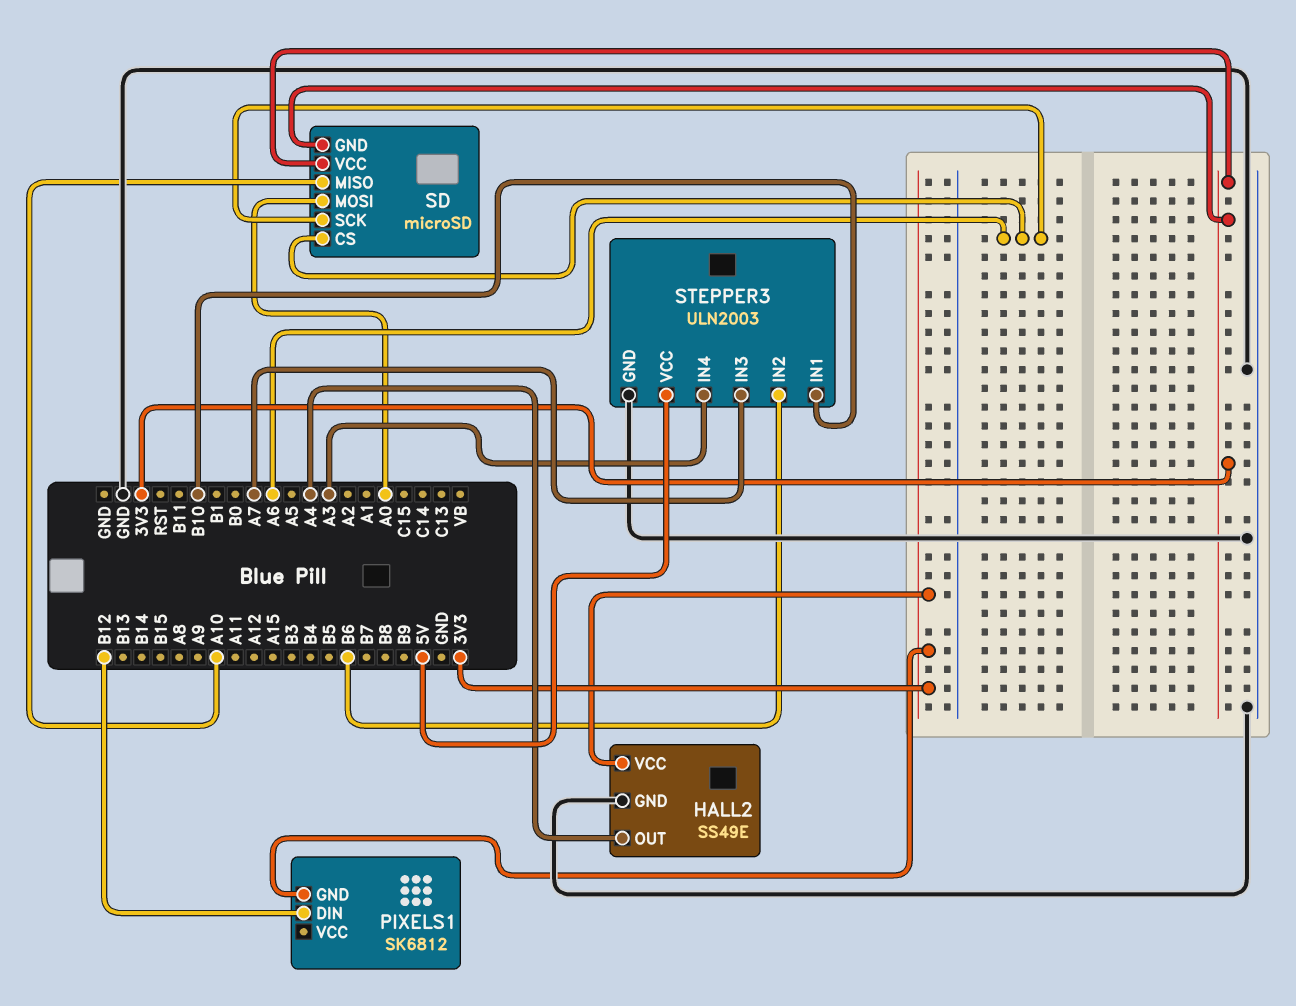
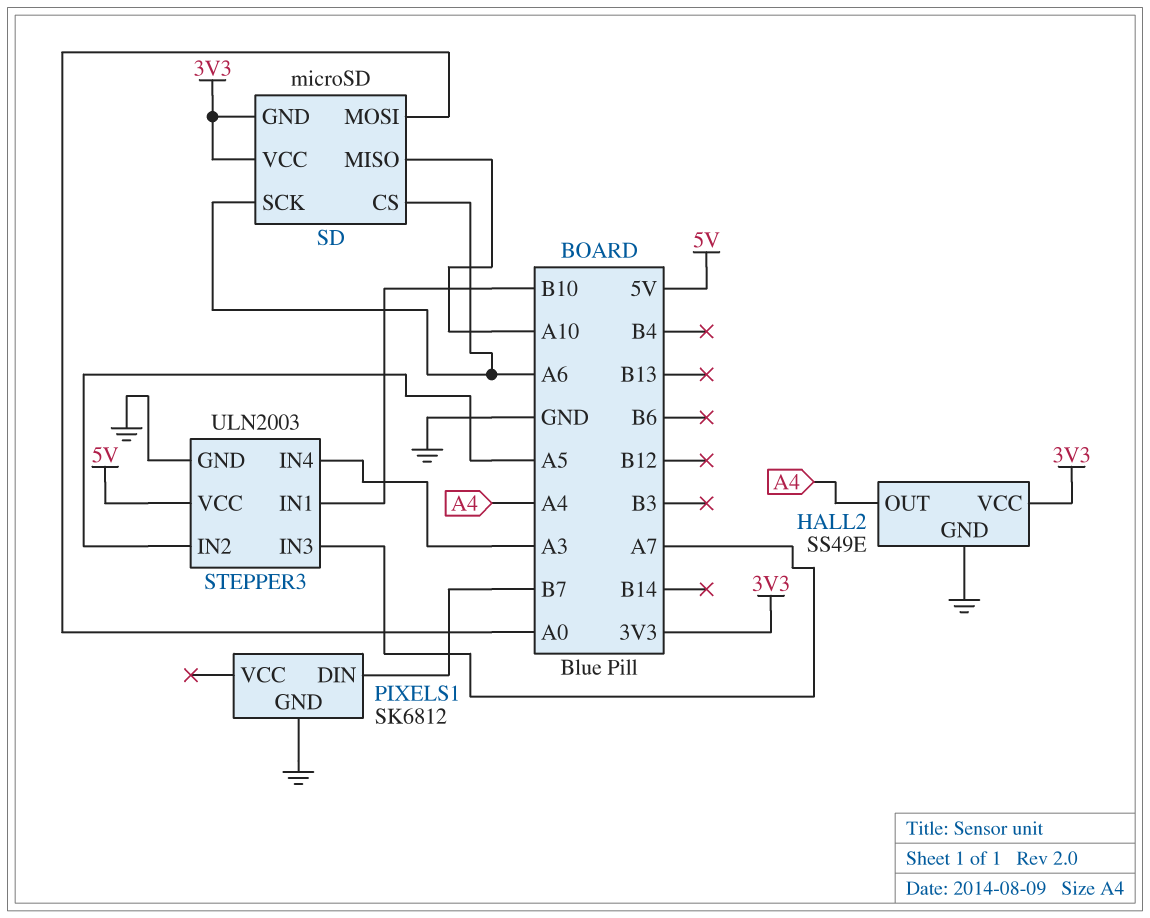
PIXELS1 pin DIN: B12 -> B7
PIXELS1 pin GND: 3V3 -> GND
STEPPER3 pin IN2: B6 -> A5

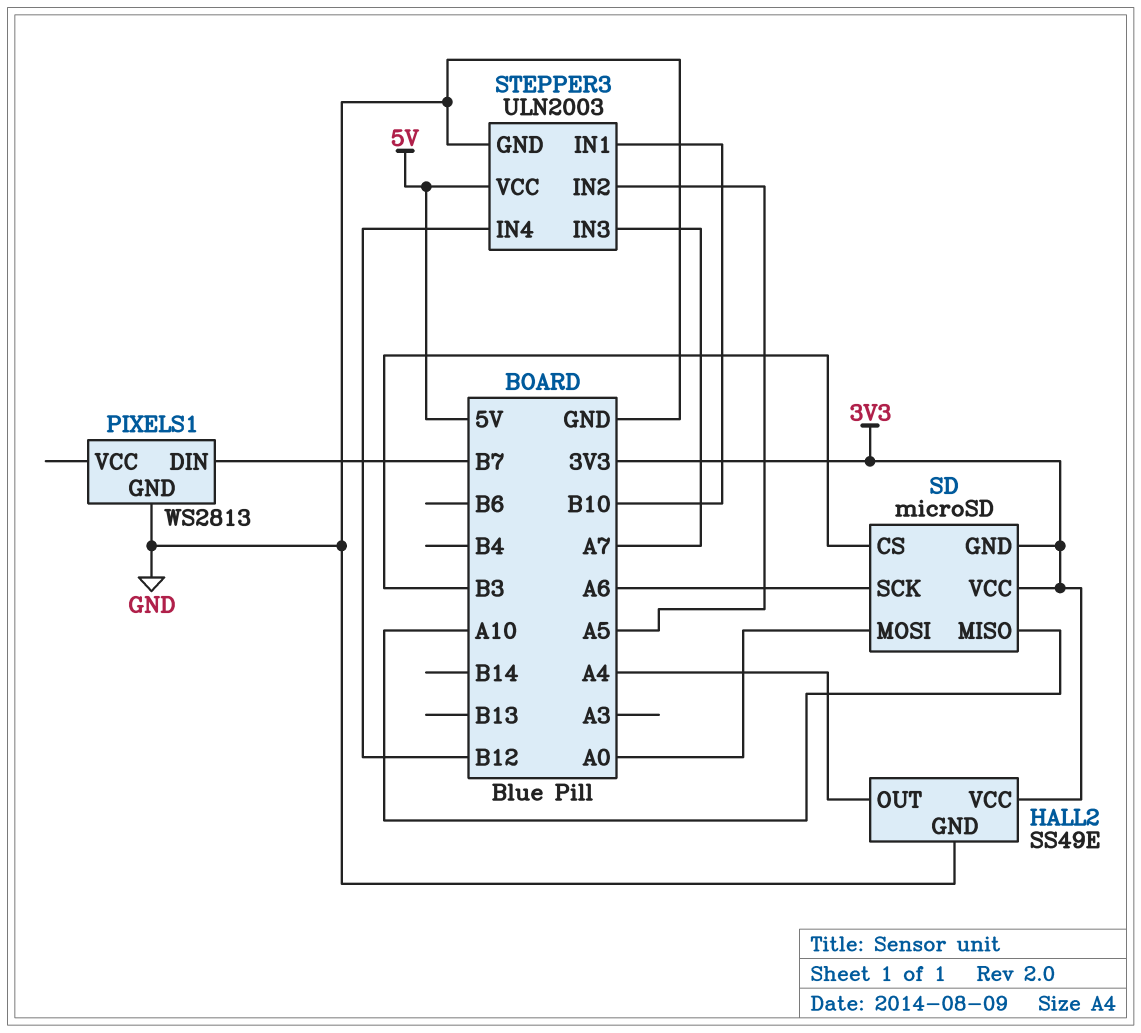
PIXELS1: SK6812 -> WS2813
SD pin CS: A6 -> B3
STEPPER3 pin IN4: A3 -> B12

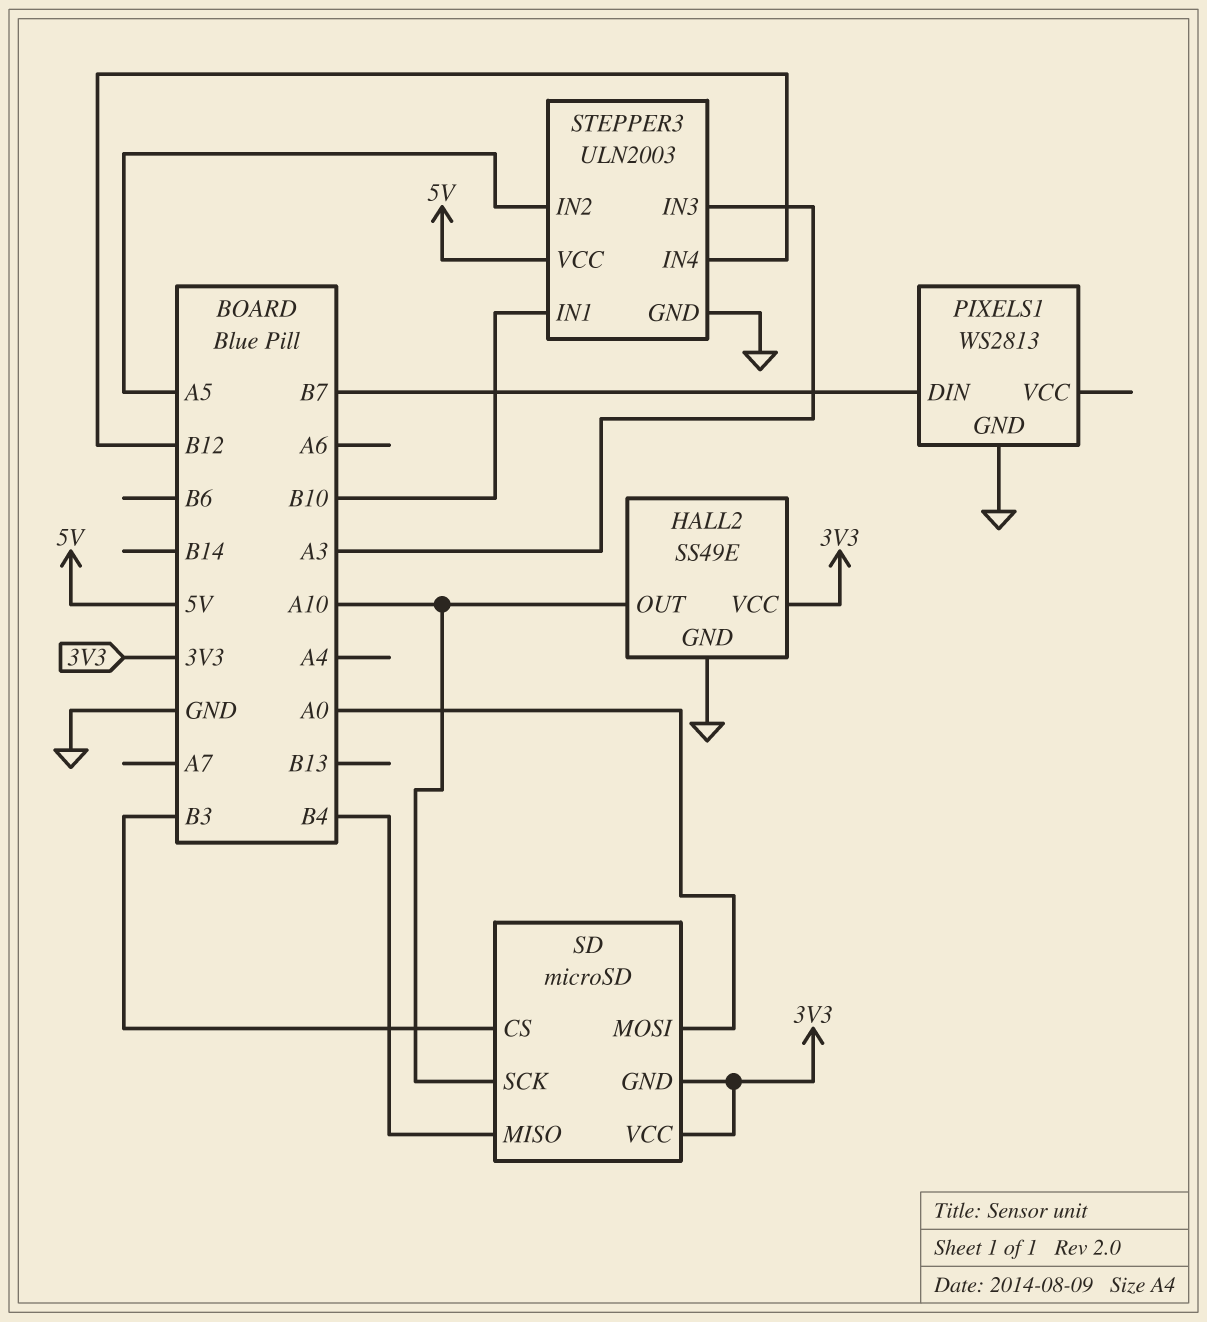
HALL2 pin OUT: A4 -> A10
SD pin MISO: A10 -> B4
SD pin SCK: A6 -> A10
STEPPER3 pin IN3: A7 -> A3

